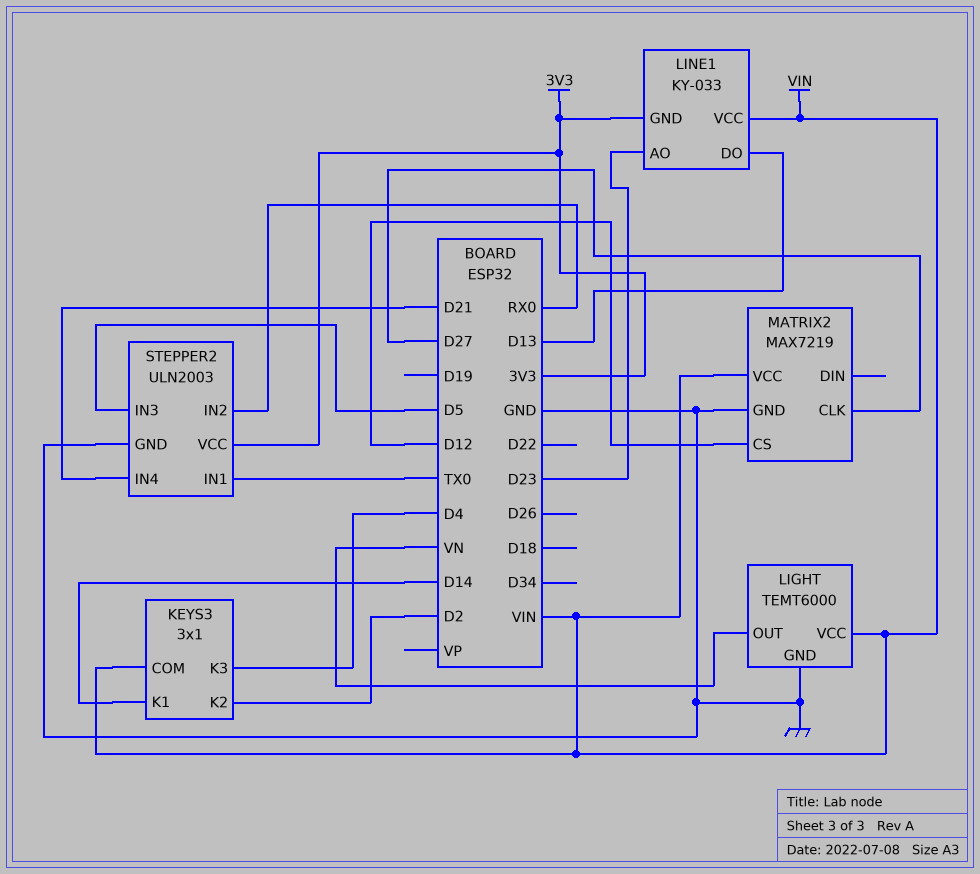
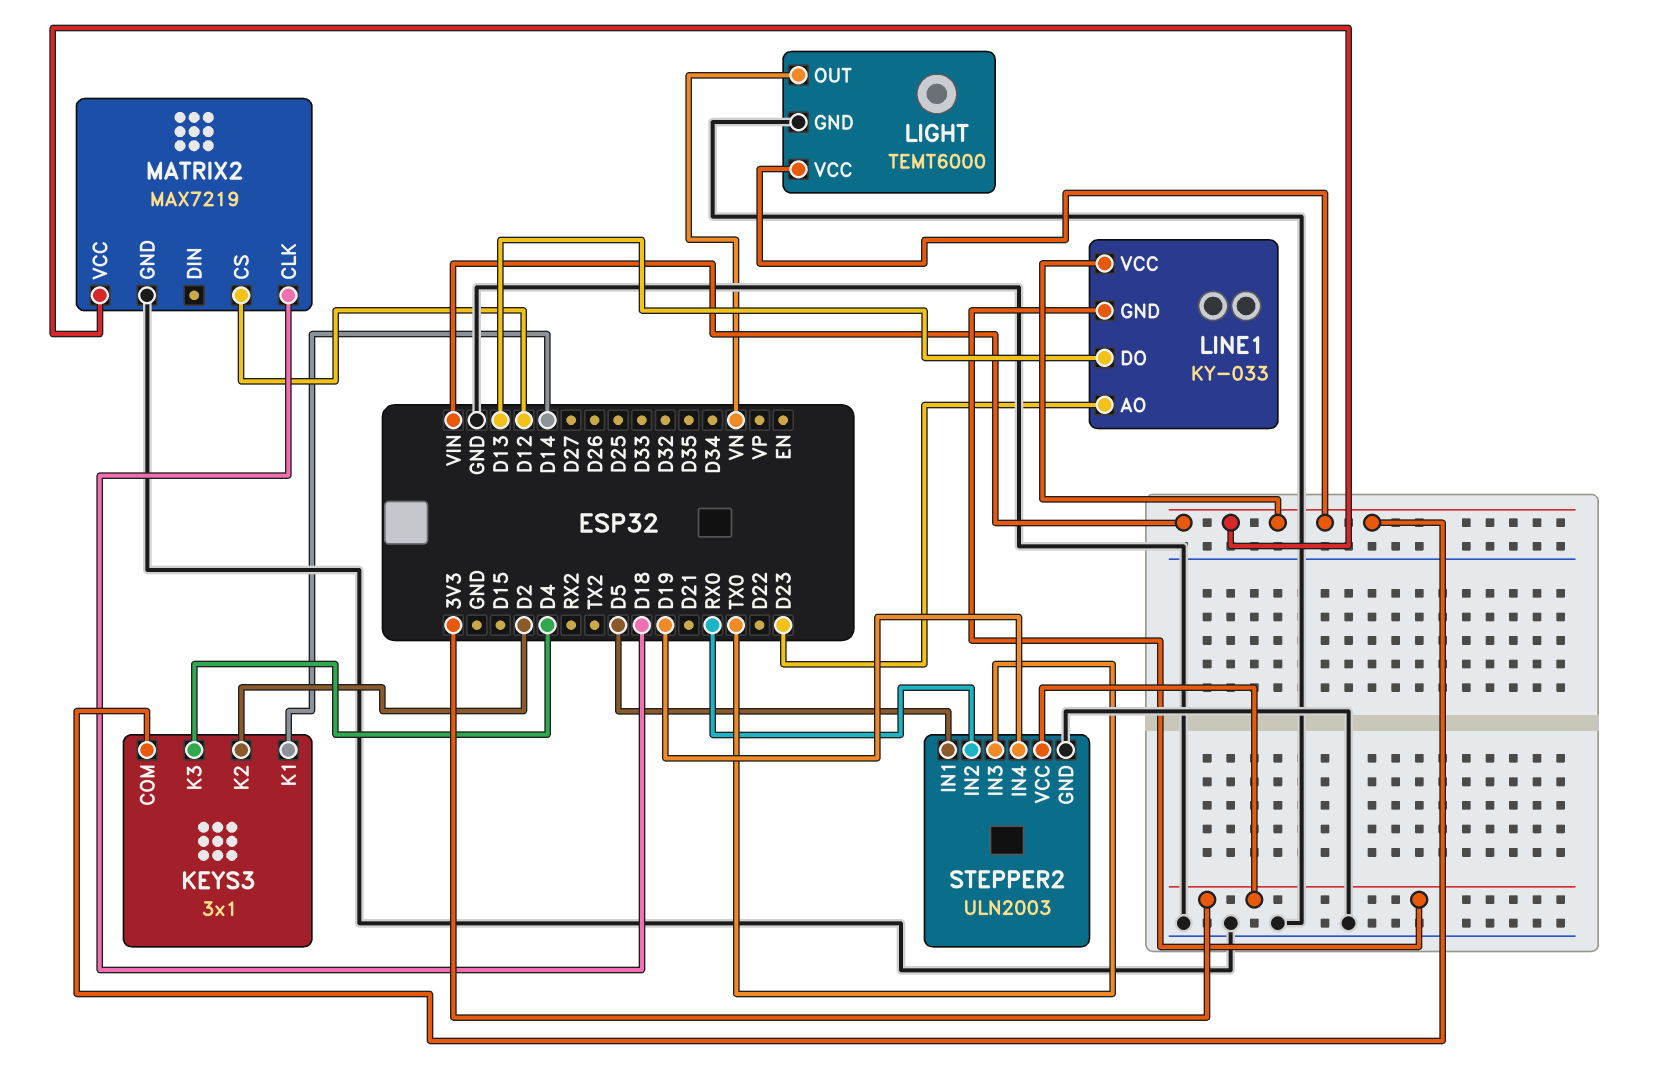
MATRIX2 pin CLK: D27 -> D18
STEPPER2 pin IN1: TX0 -> D5
STEPPER2 pin IN3: D5 -> TX0
STEPPER2 pin IN4: D21 -> D19

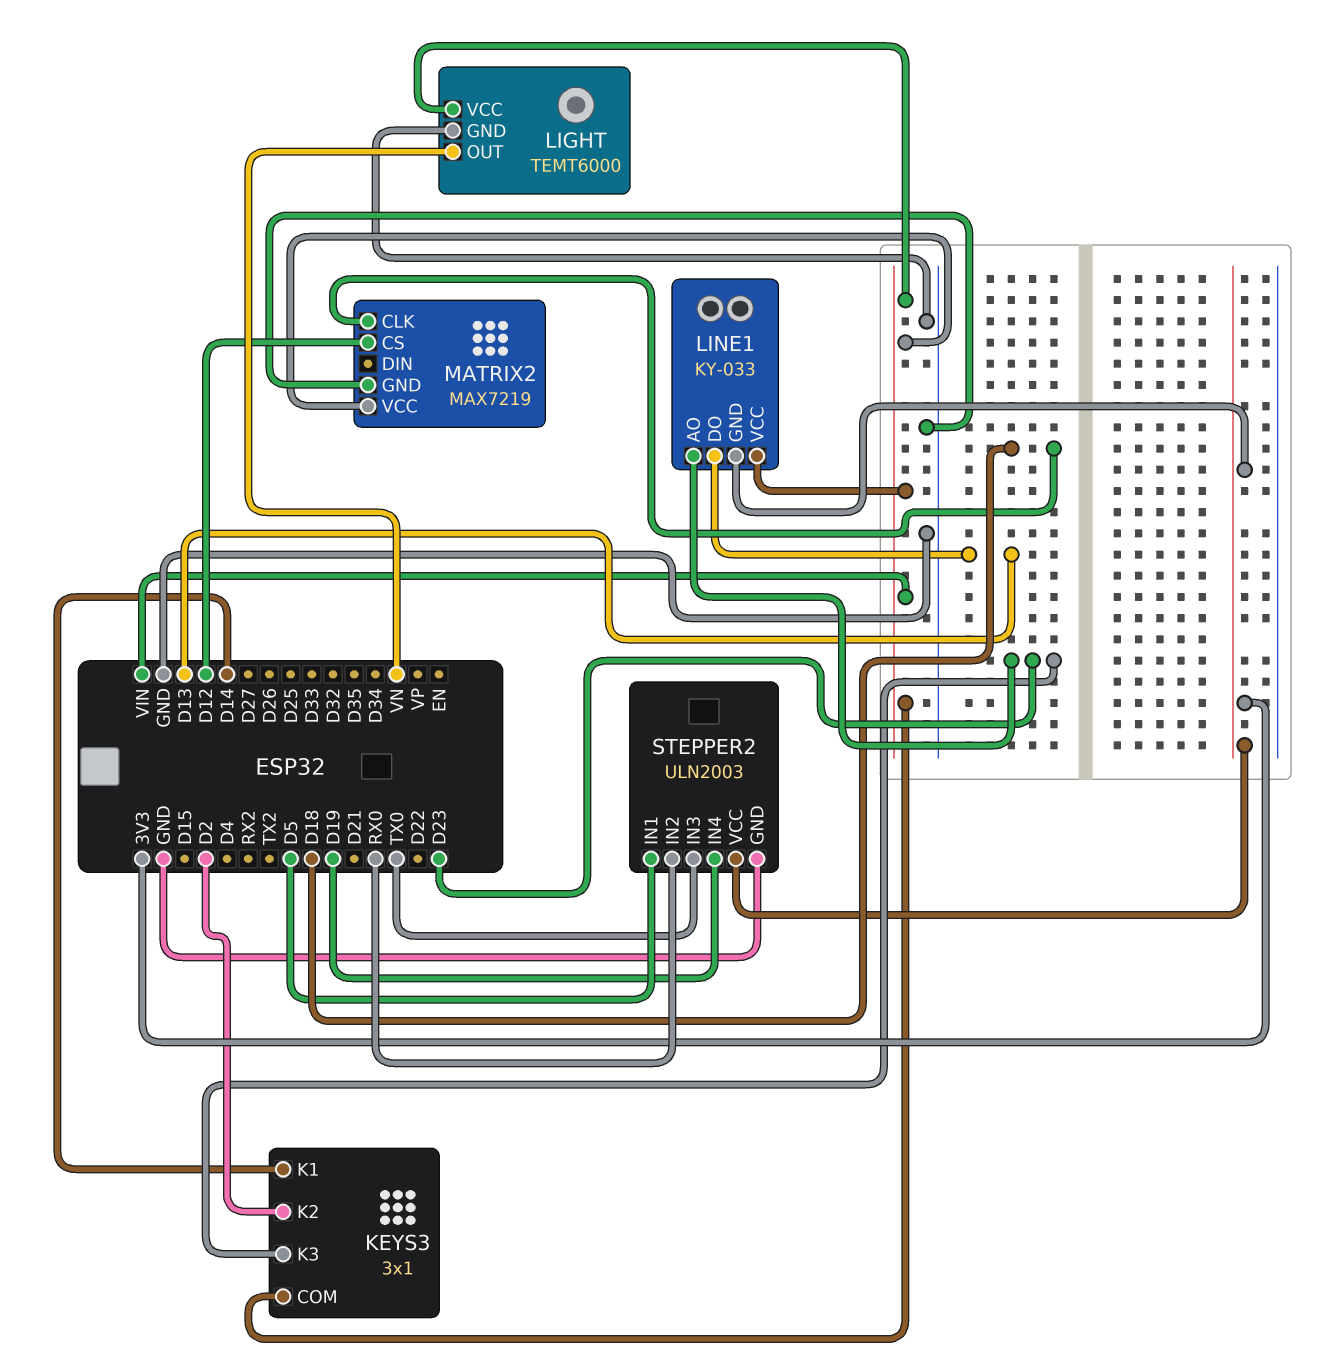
KEYS3 pin K3: D4 -> D23

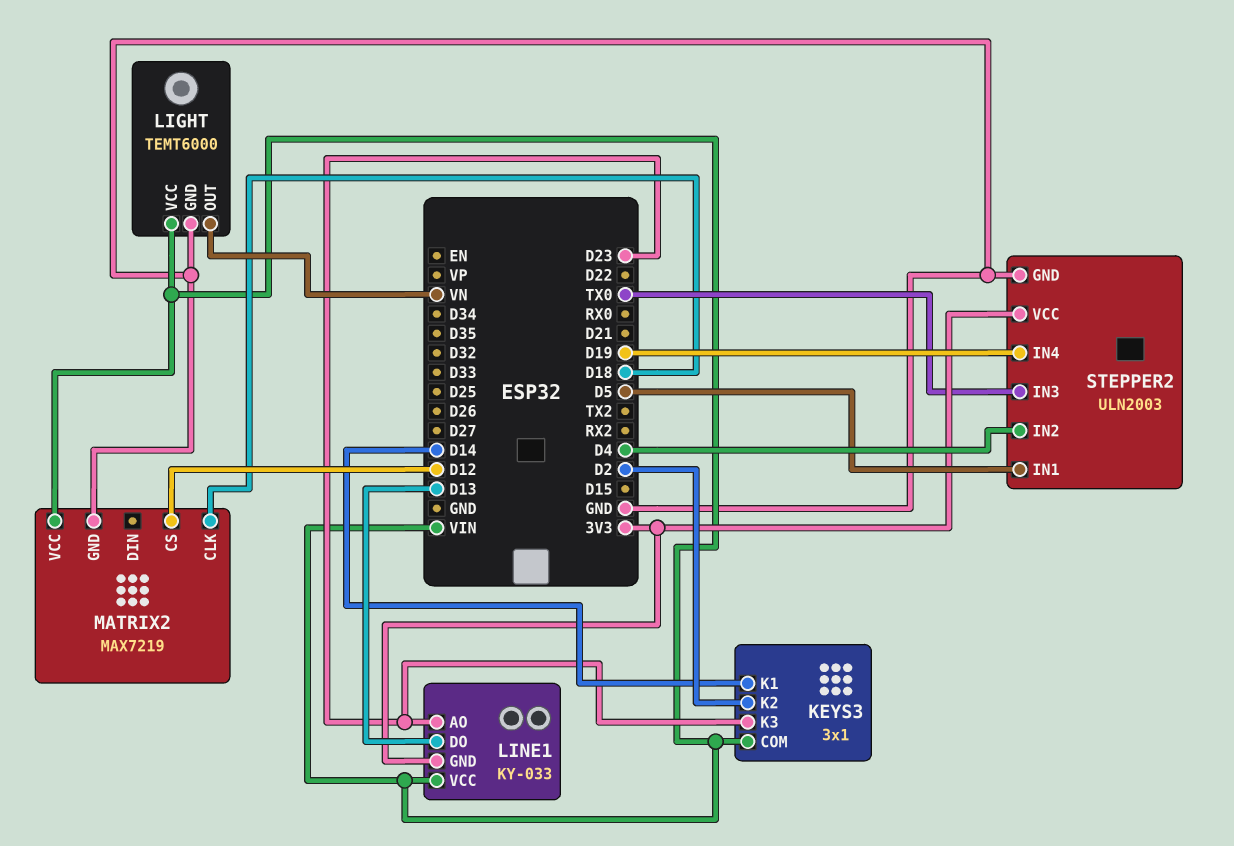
STEPPER2 pin IN2: RX0 -> D4

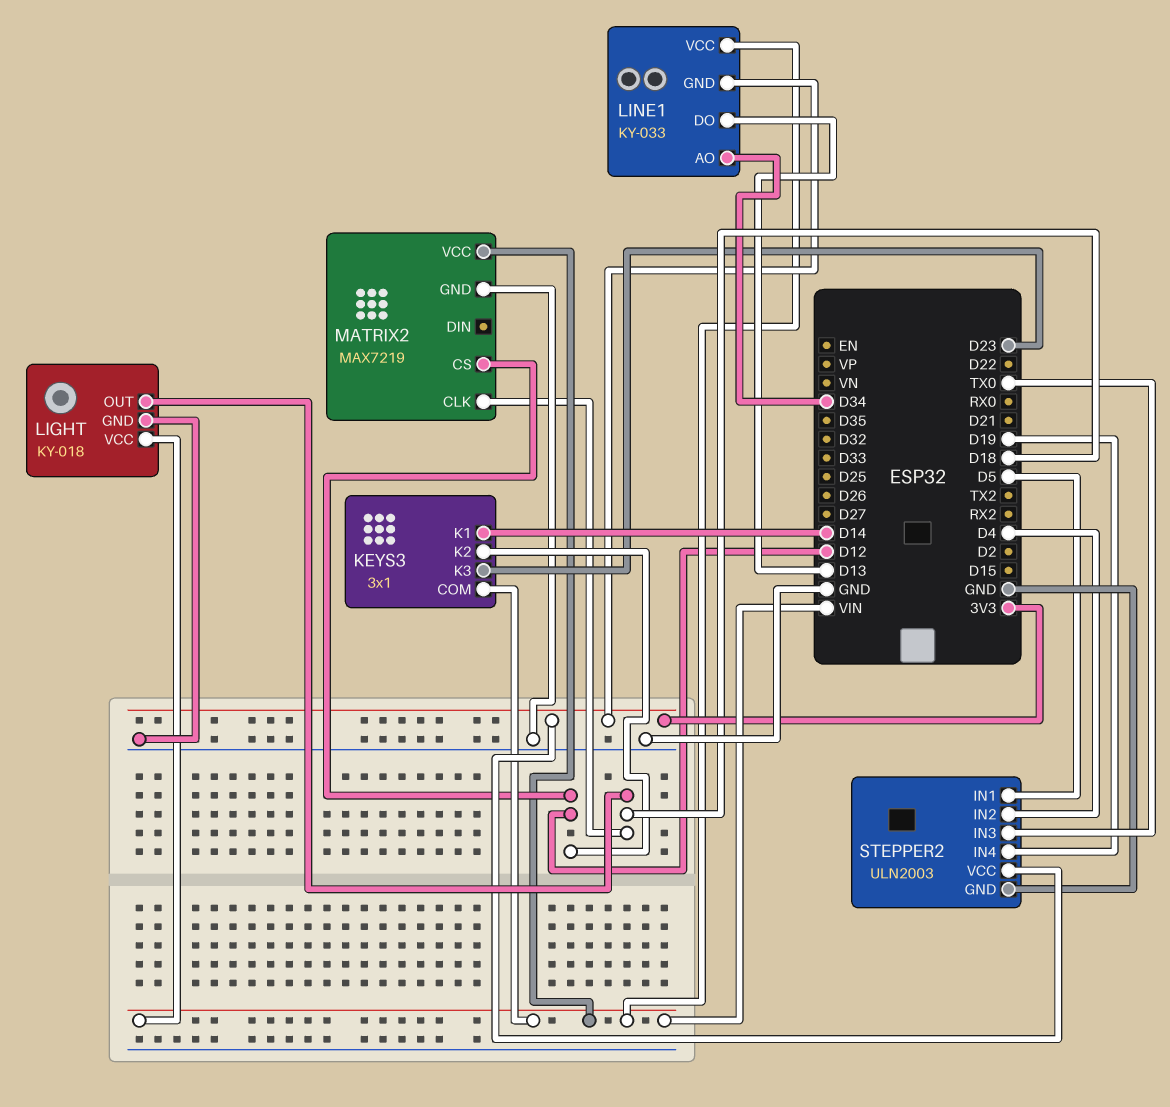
KEYS3 pin K2: D2 -> D12
LIGHT: TEMT6000 -> KY-018
LIGHT pin OUT: VN -> D18
LINE1 pin AO: D23 -> D34

